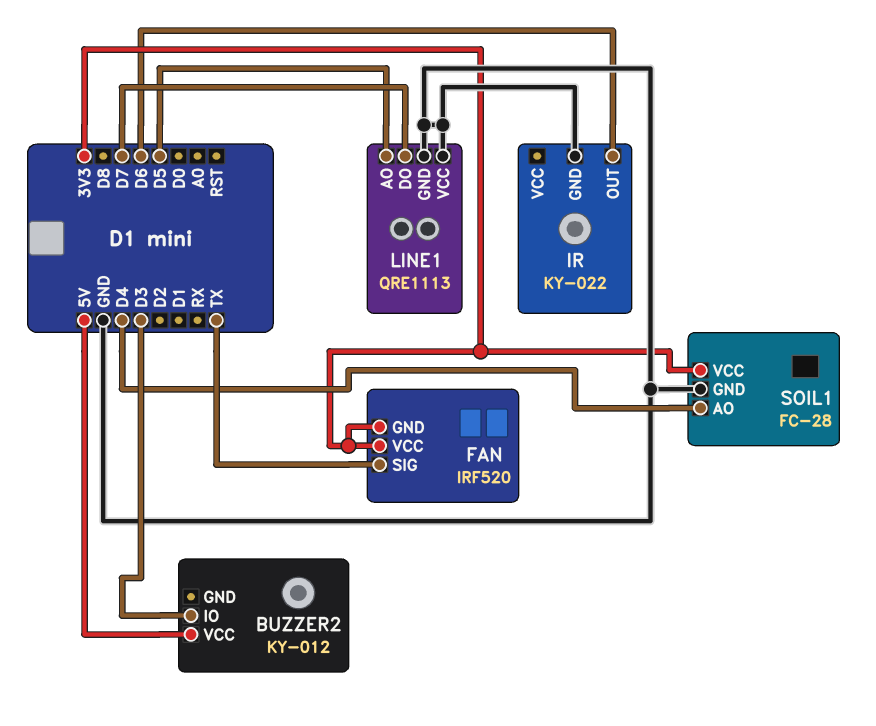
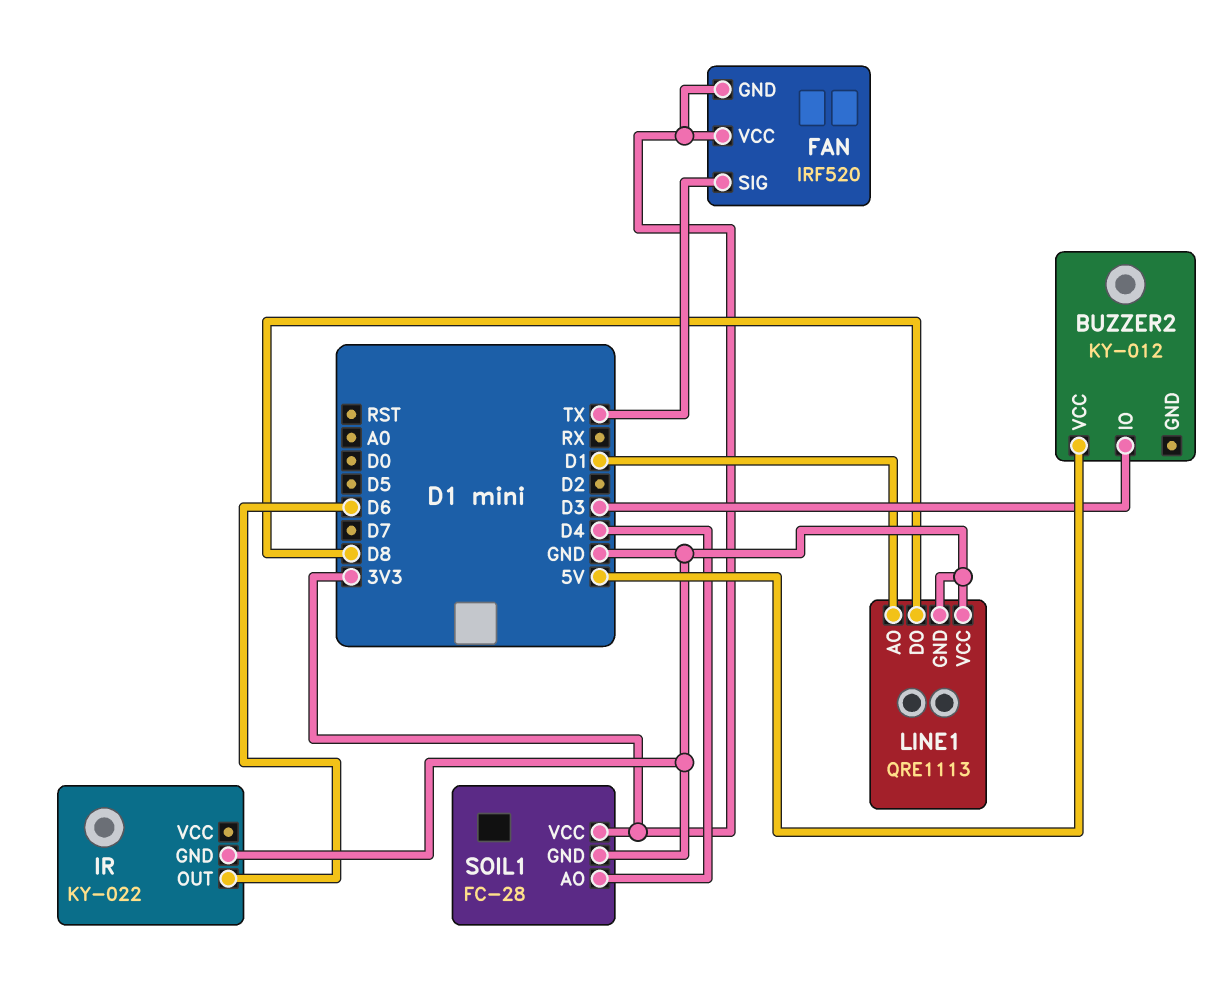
LINE1 pin AO: D5 -> D1
LINE1 pin DO: D7 -> D8

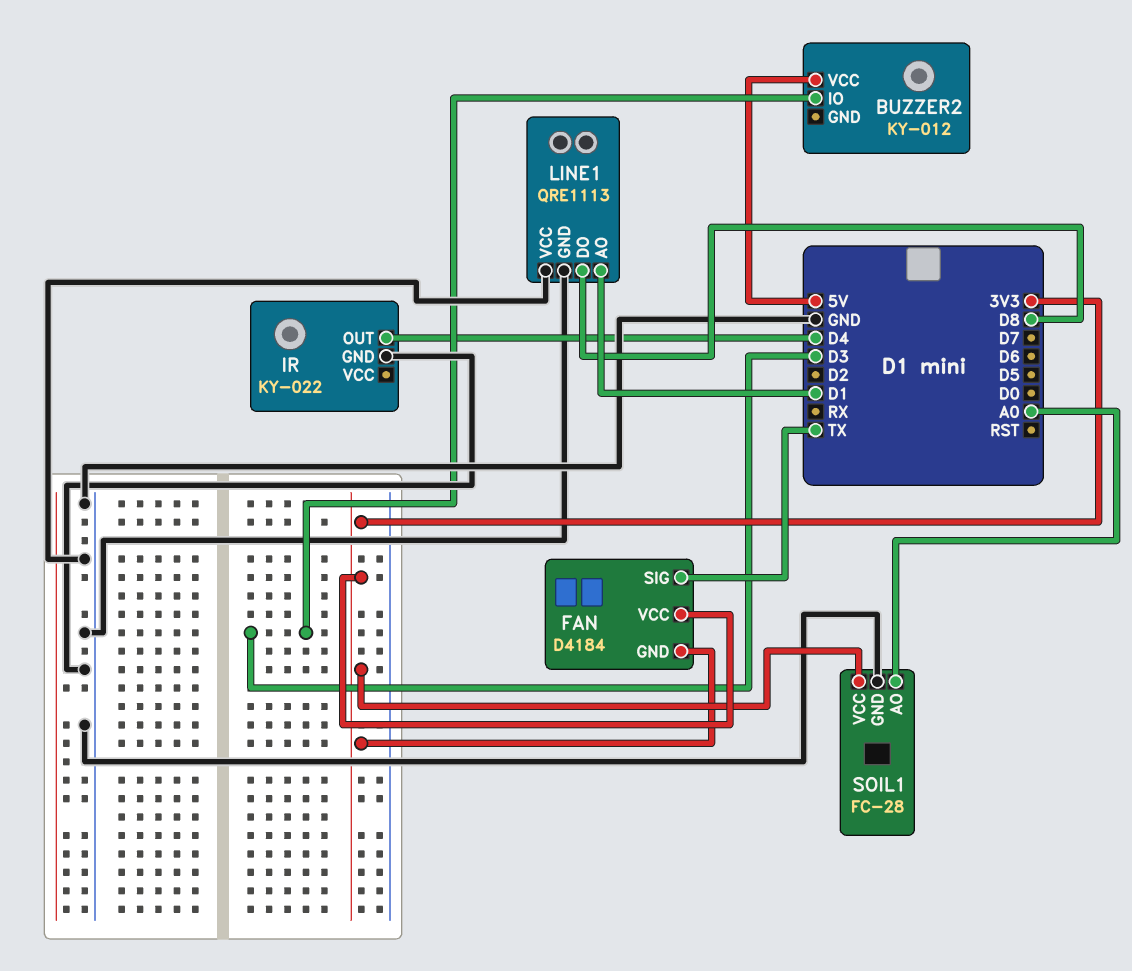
FAN: IRF520 -> D4184
IR pin OUT: D6 -> D4
SOIL1 pin AO: D4 -> A0

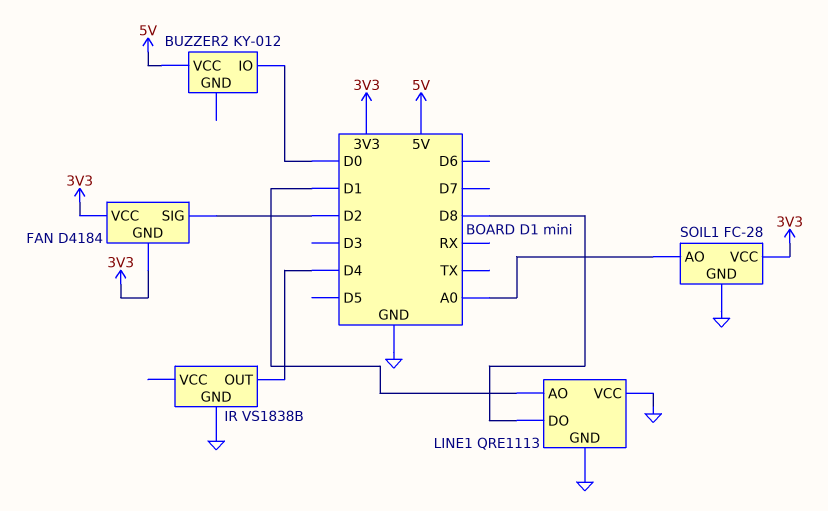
BUZZER2 pin IO: D3 -> D0
FAN pin SIG: TX -> D2
IR: KY-022 -> VS1838B

